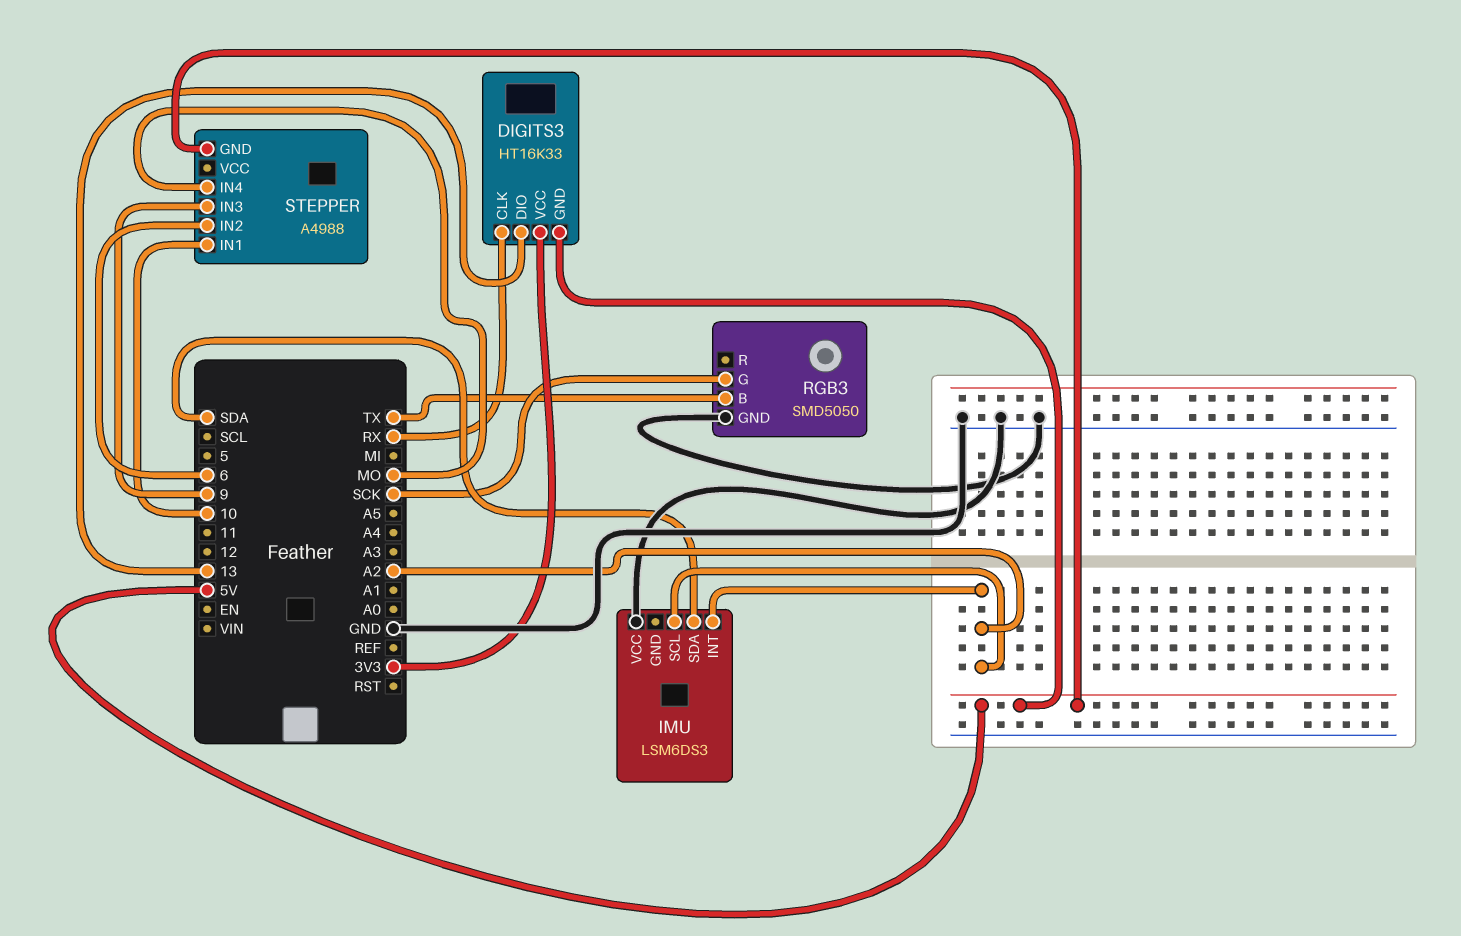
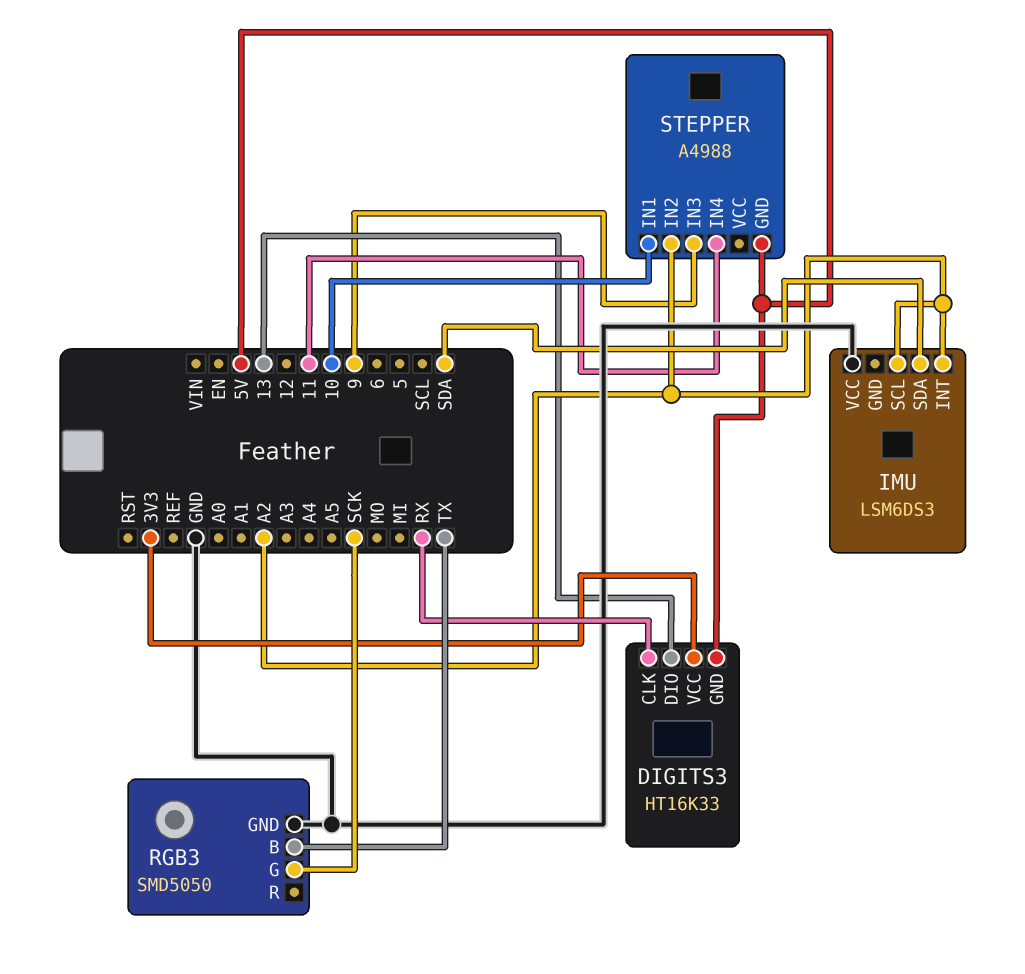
STEPPER pin IN2: 6 -> A2
STEPPER pin IN4: MO -> 11

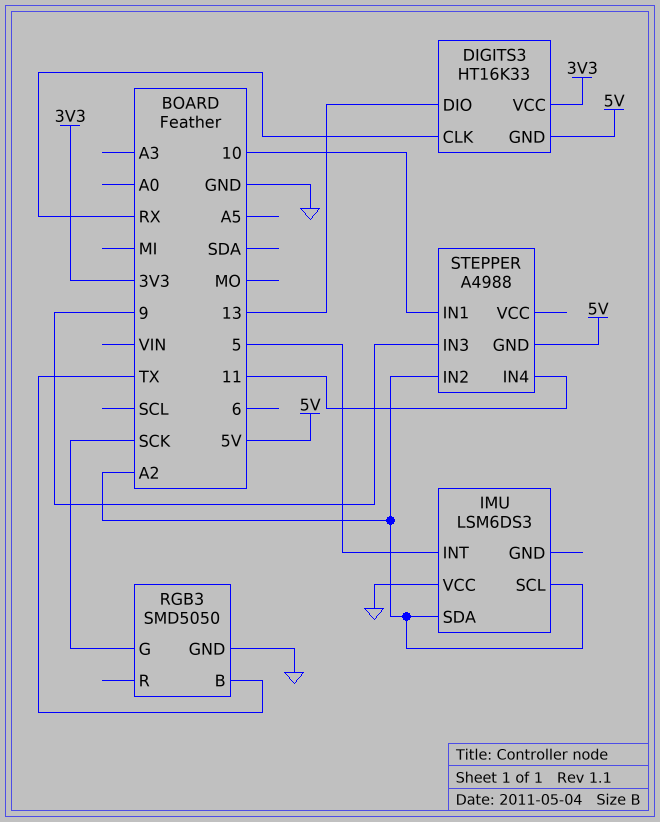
IMU pin INT: A2 -> 5
IMU pin SDA: SDA -> A2

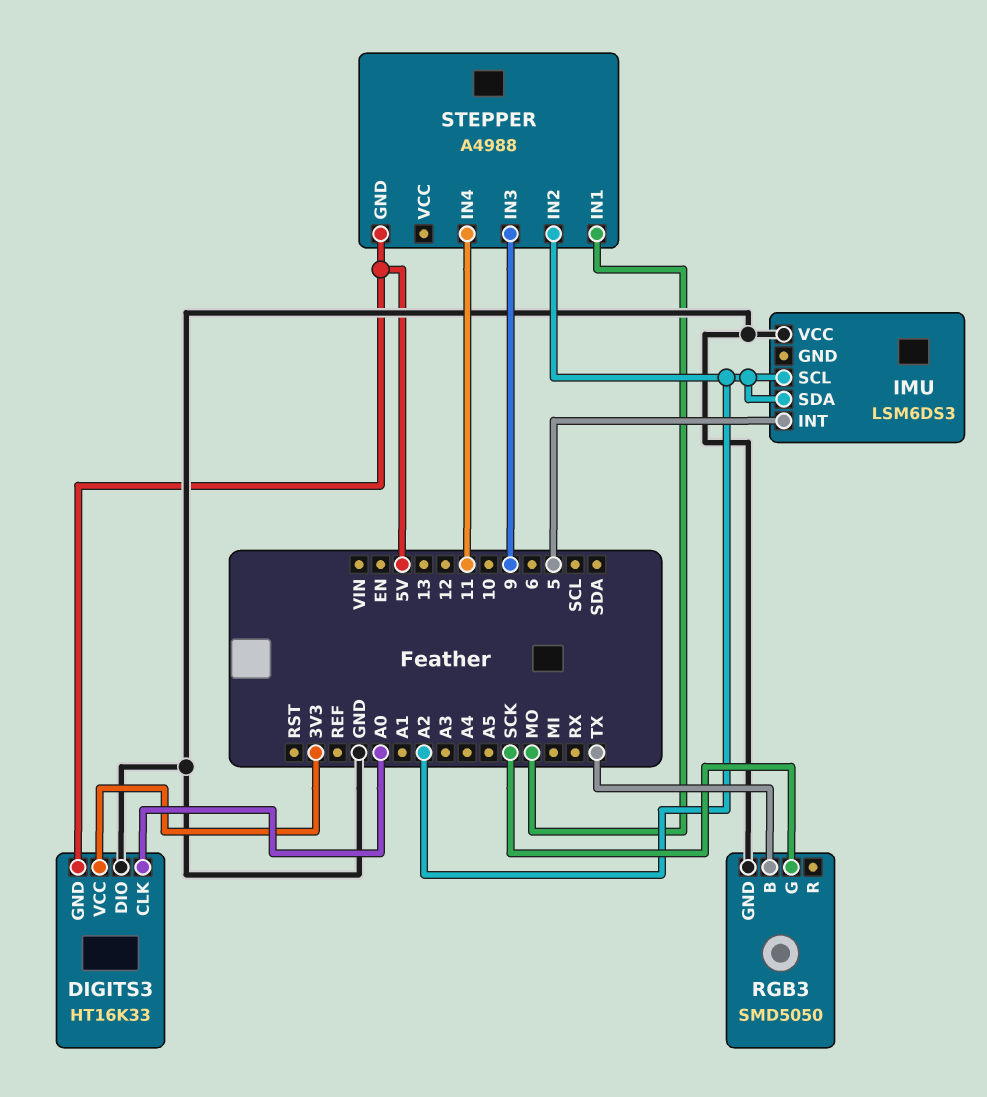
DIGITS3 pin CLK: RX -> A0
DIGITS3 pin DIO: 13 -> GND
STEPPER pin IN1: 10 -> MO

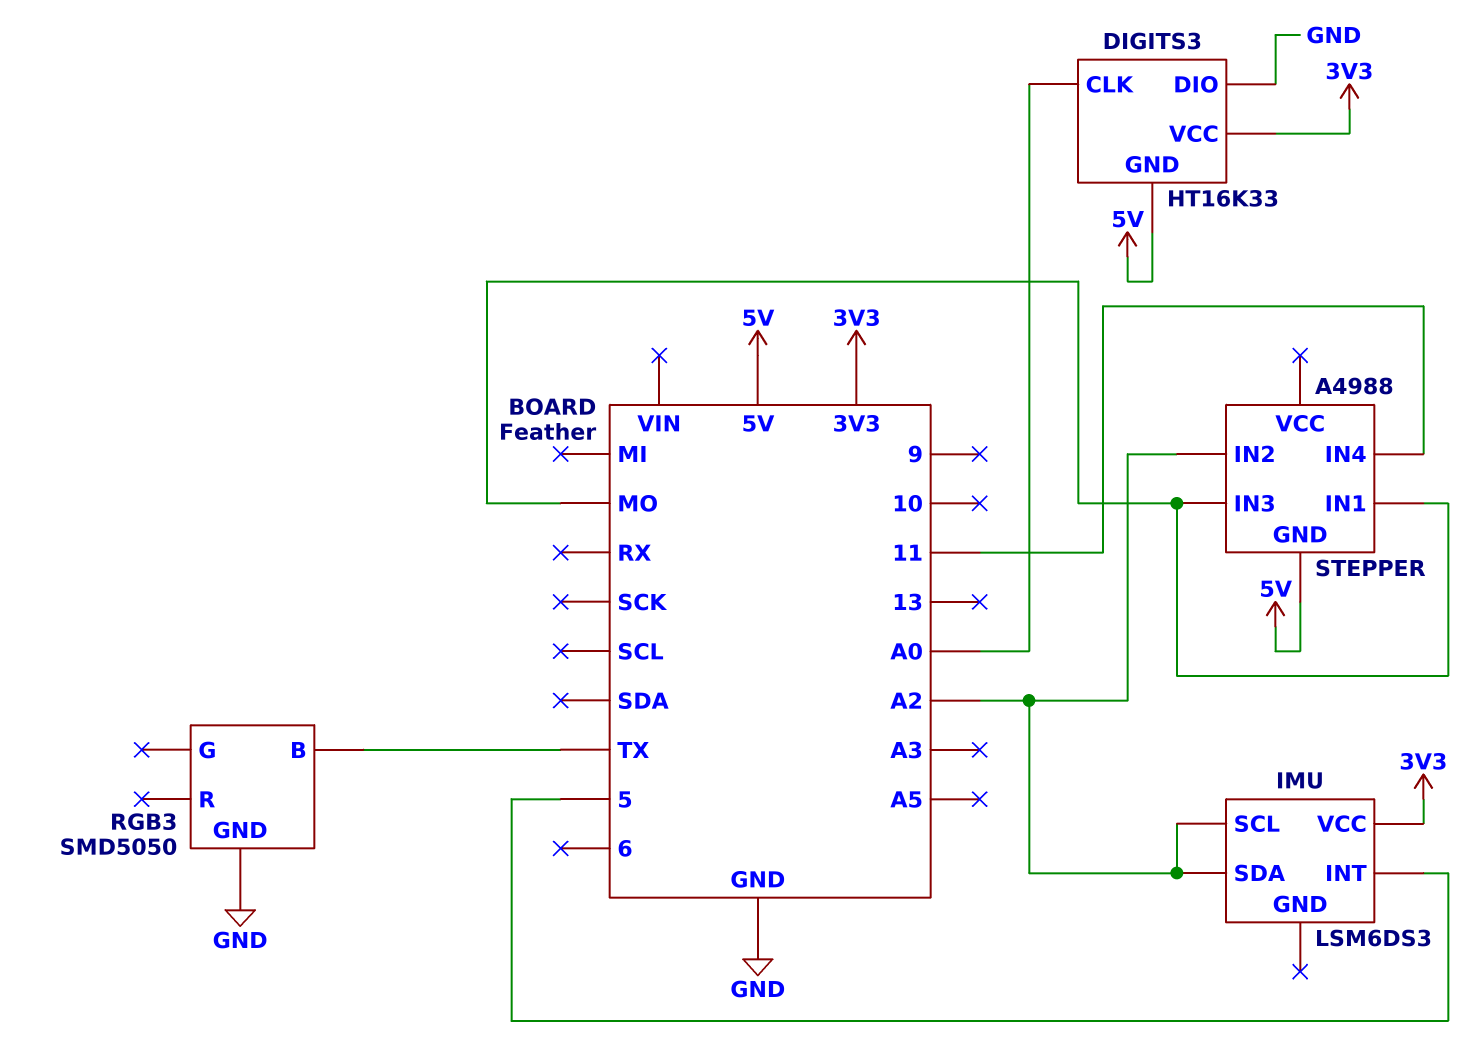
IMU pin VCC: GND -> 3V3
RGB3 pin G: SCK -> none
STEPPER pin IN3: 9 -> MO

